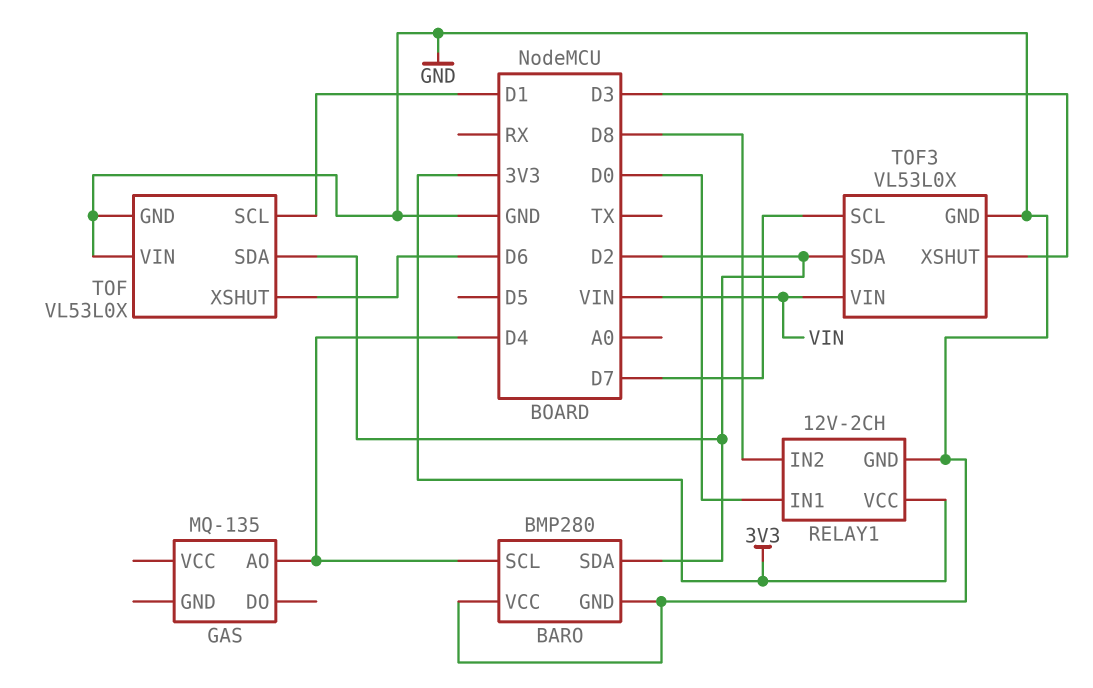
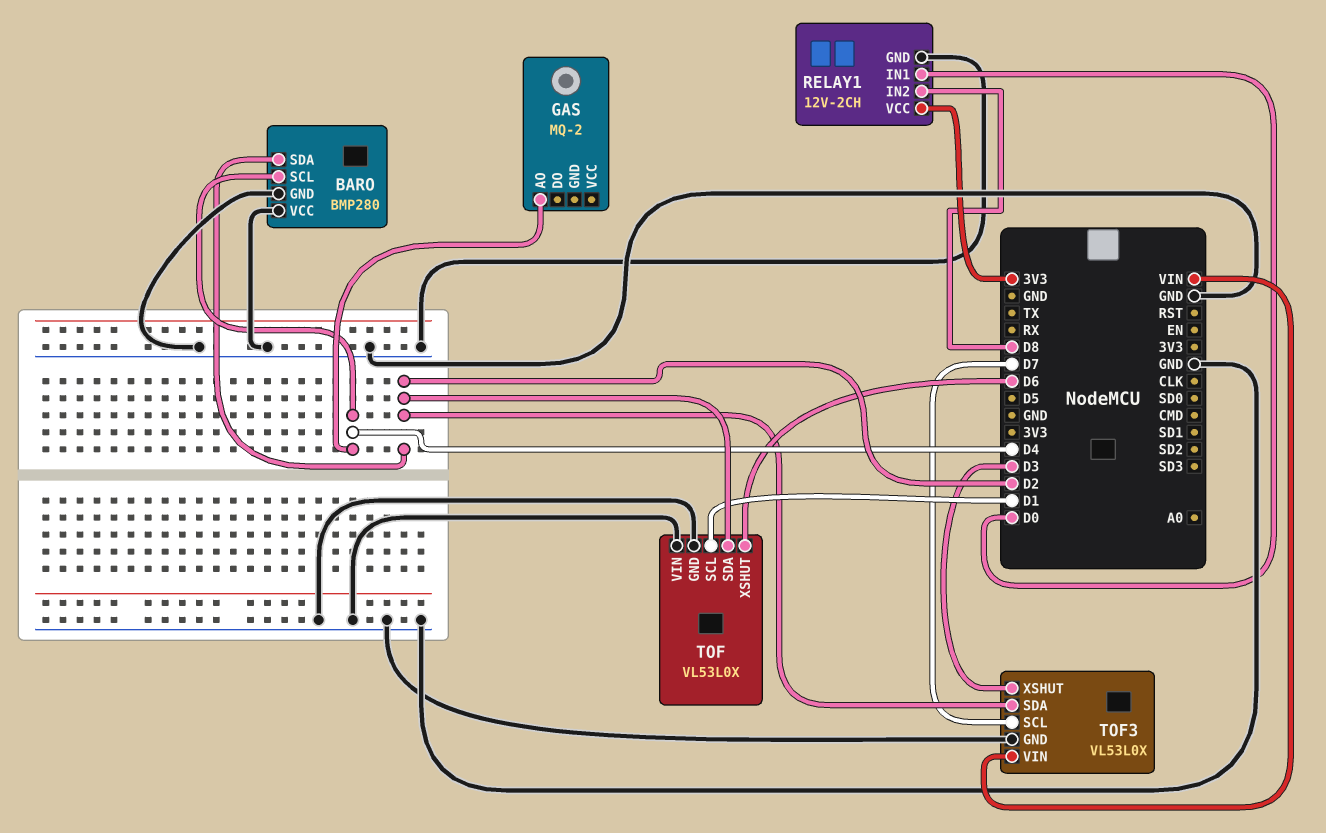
GAS: MQ-135 -> MQ-2

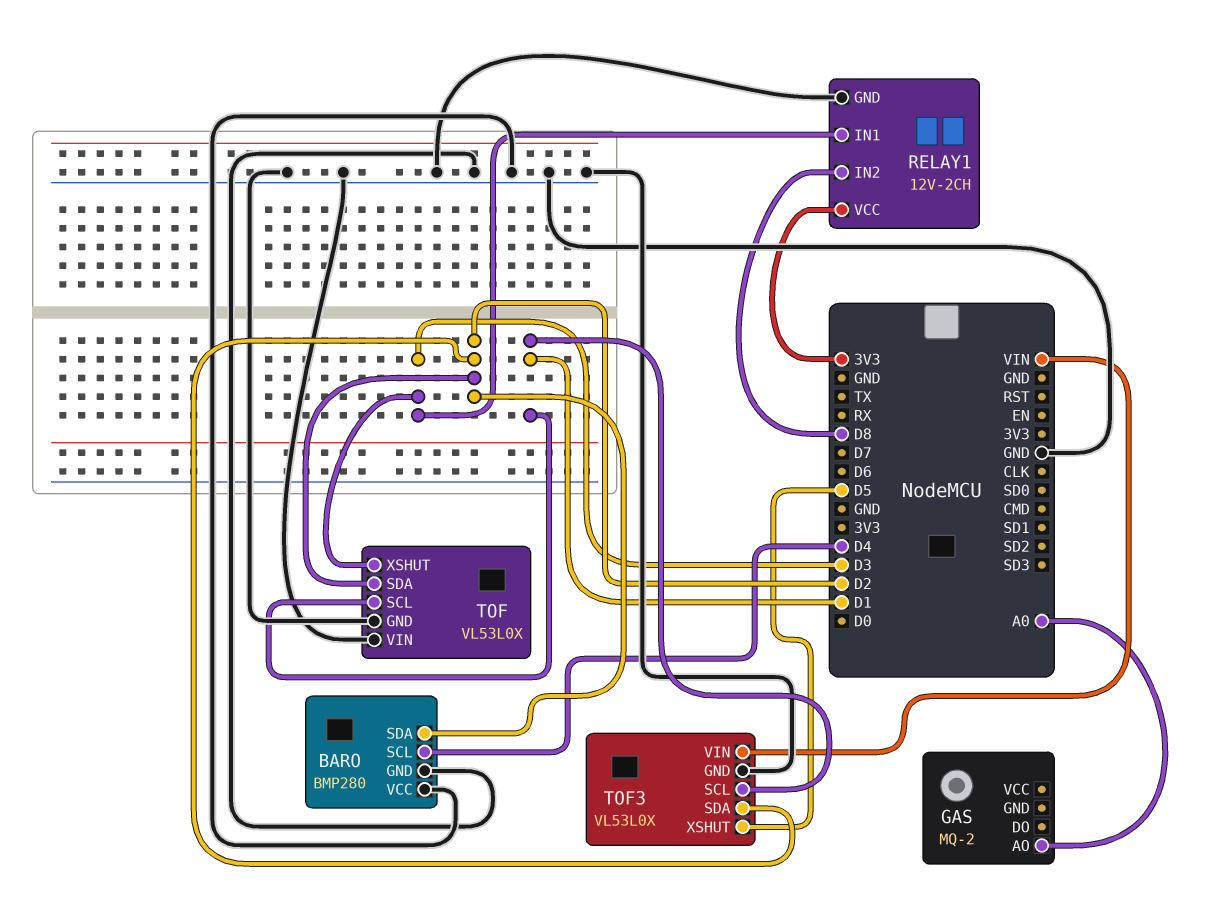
GAS pin AO: D4 -> A0
RELAY1 pin IN1: D0 -> D3
TOF pin XSHUT: D6 -> D3
TOF3 pin SCL: D7 -> D1
TOF3 pin XSHUT: D3 -> D5

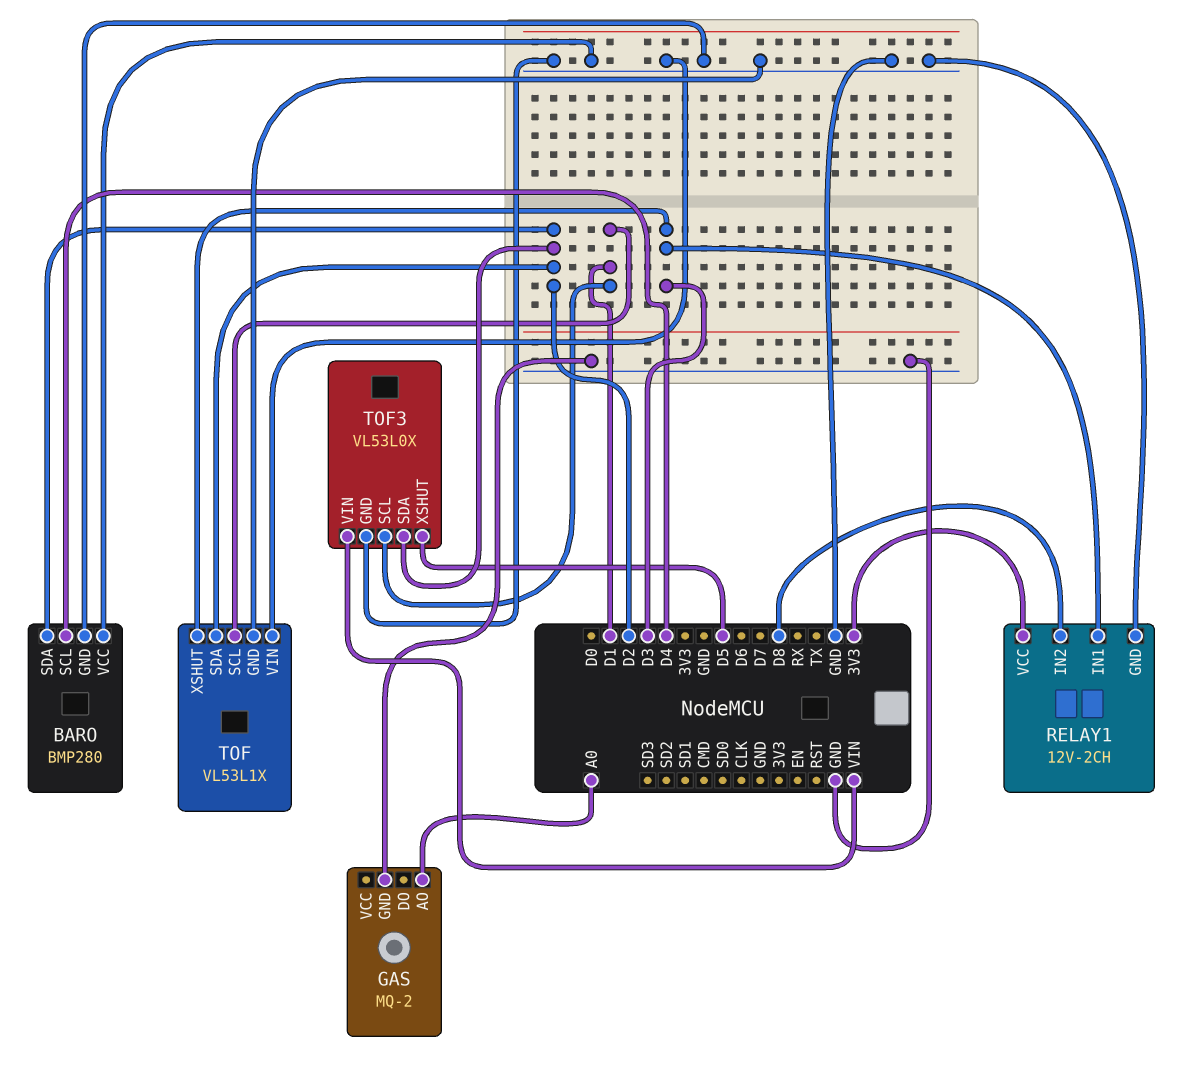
GAS pin GND: none -> GND
TOF: VL53L0X -> VL53L1X

